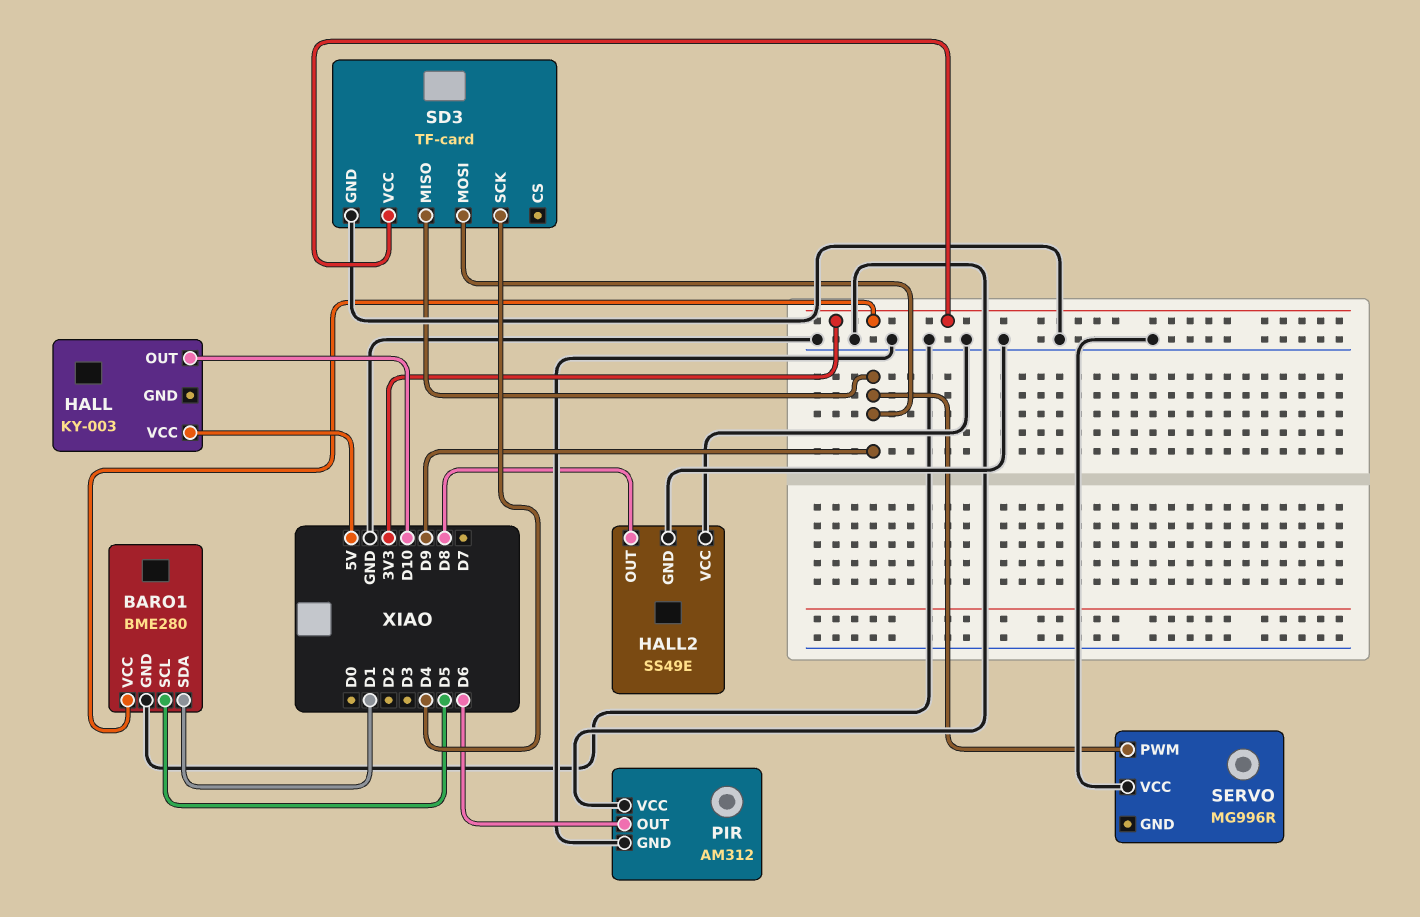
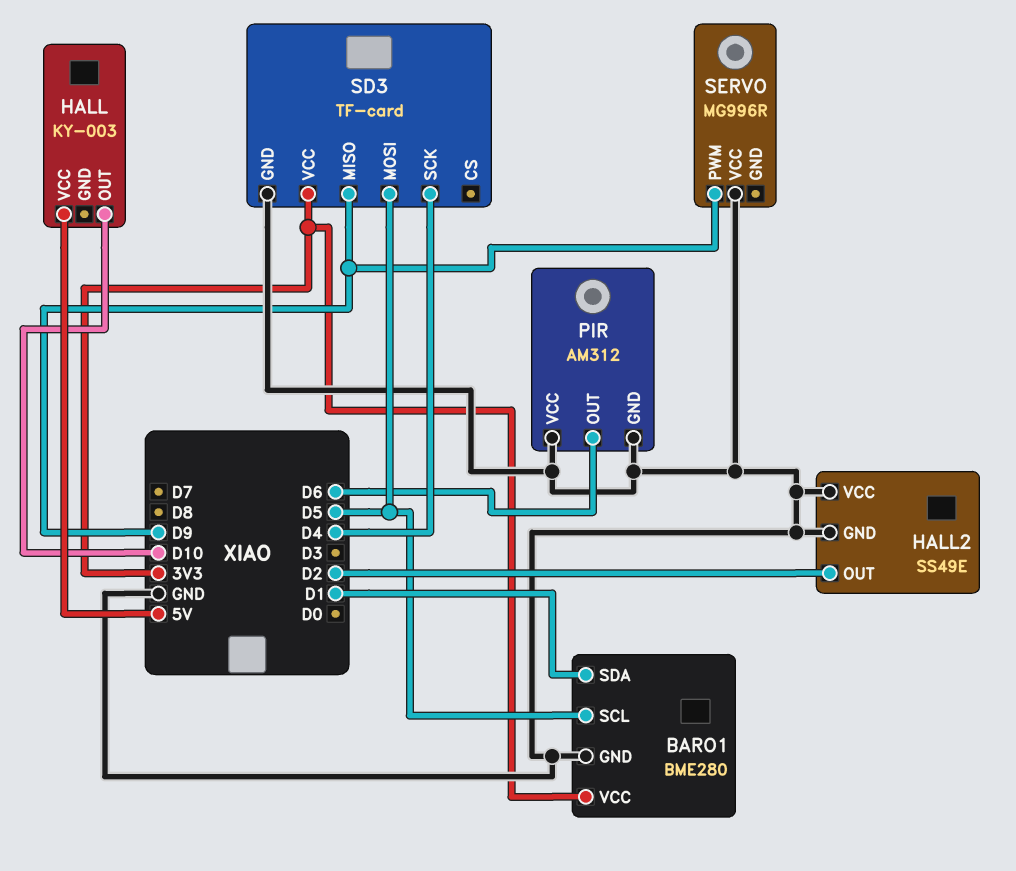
HALL2 pin OUT: D8 -> D2
SD3 pin MOSI: D9 -> D5

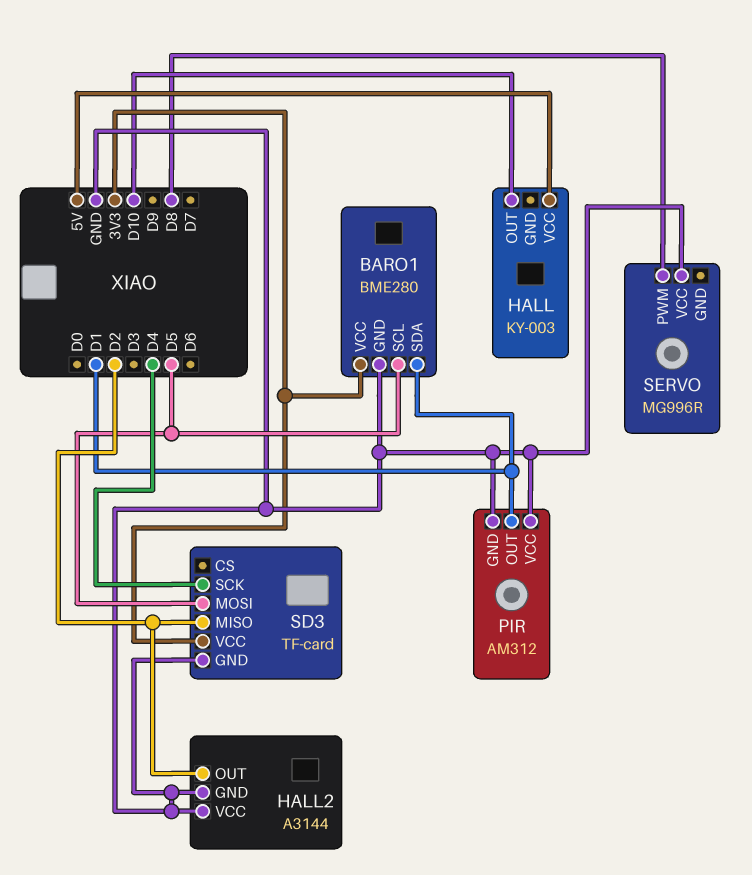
HALL2: SS49E -> A3144
PIR pin OUT: D6 -> D1
SD3 pin MISO: D9 -> D2
SERVO pin PWM: D9 -> D8

